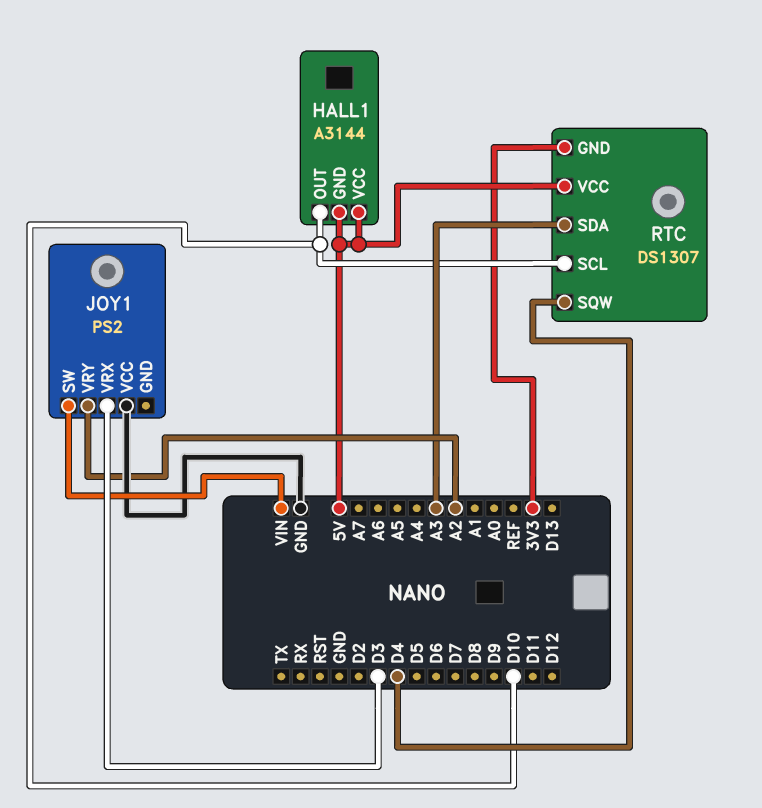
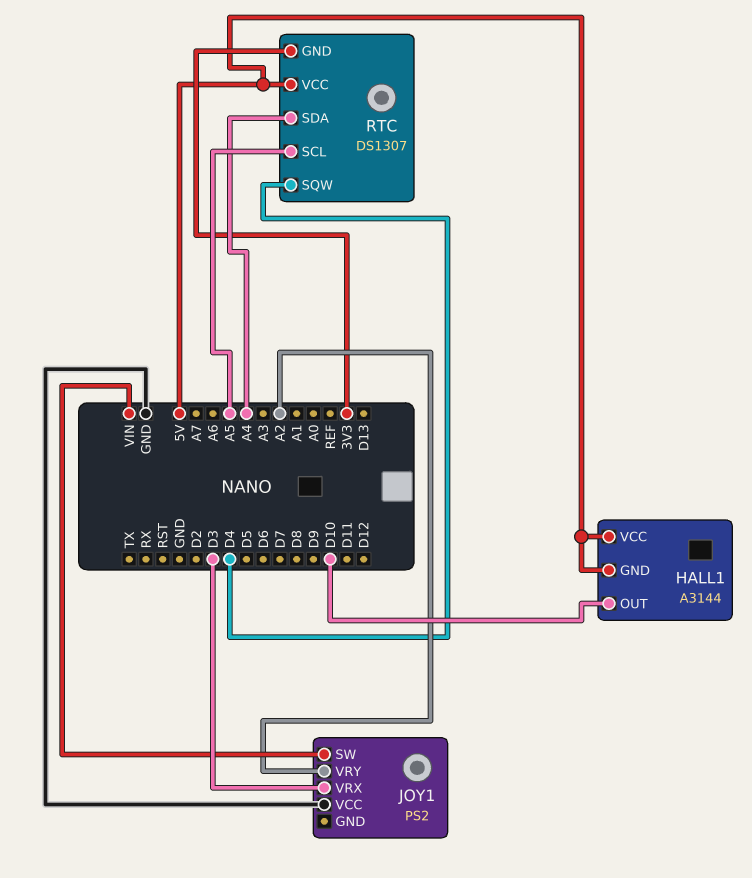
RTC pin SCL: D10 -> A5
RTC pin SDA: A3 -> A4

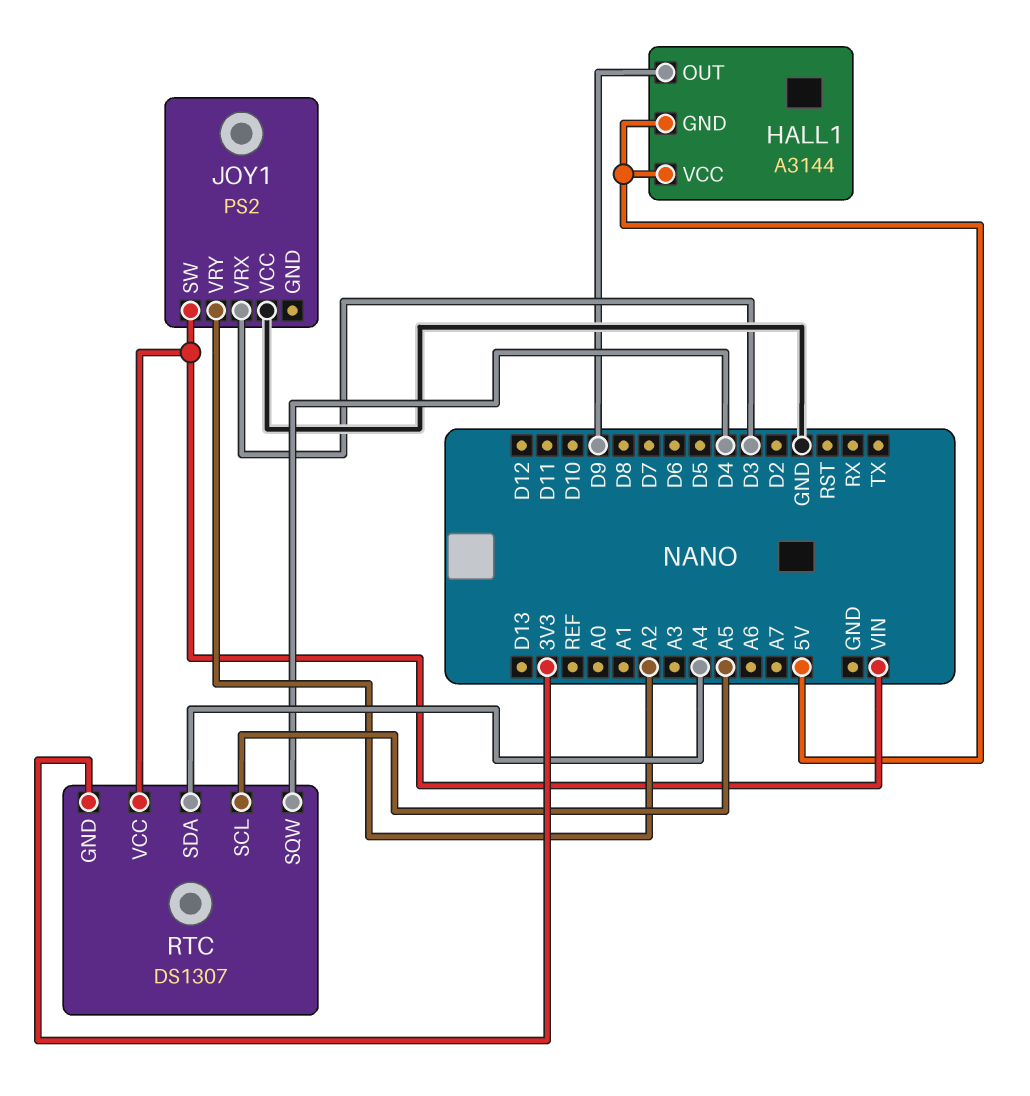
HALL1 pin OUT: D10 -> D9
RTC pin VCC: 5V -> VIN

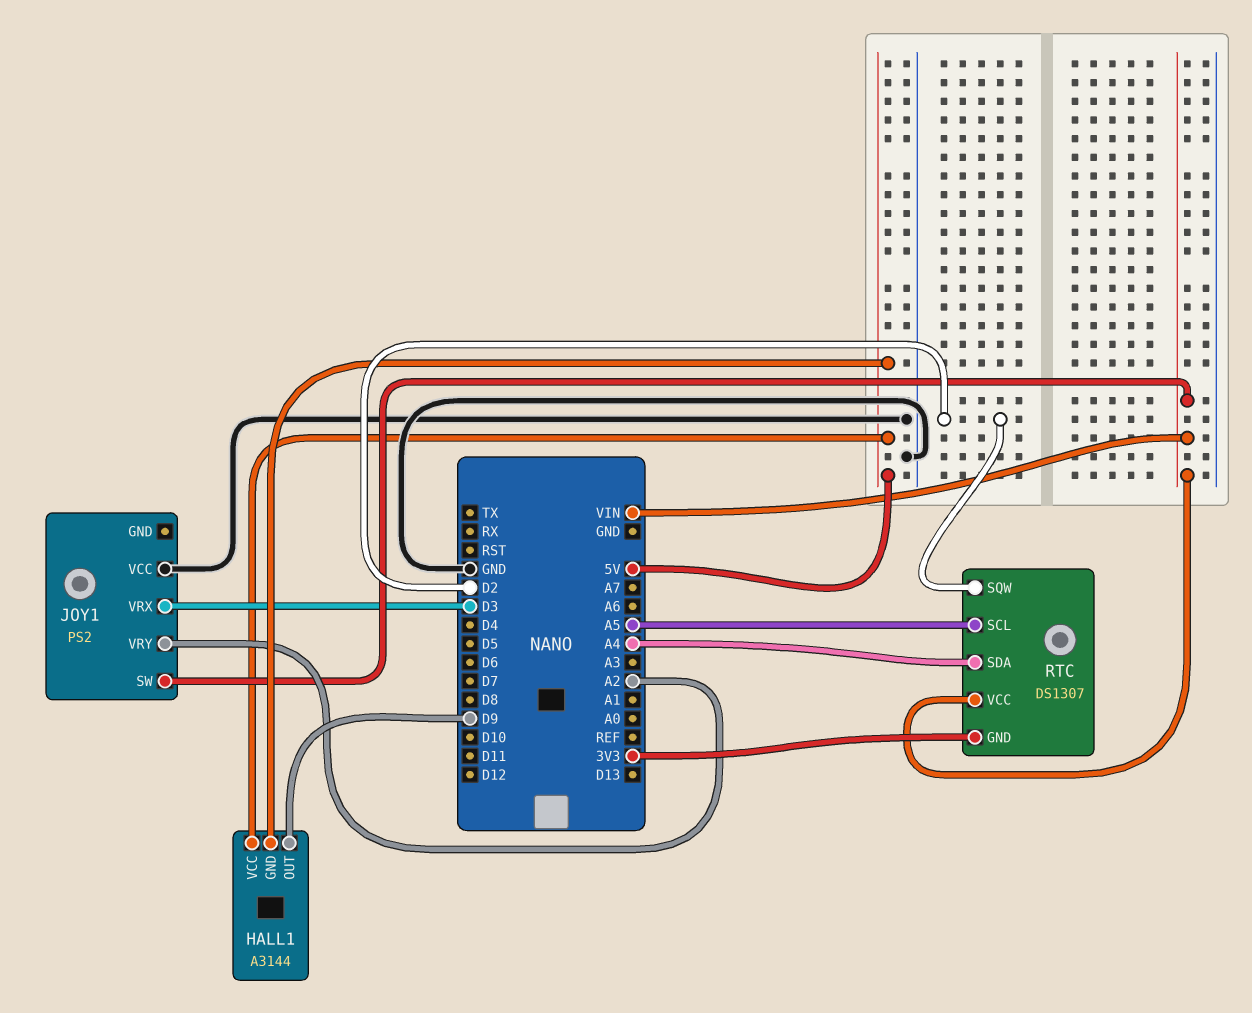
RTC pin SQW: D4 -> D2

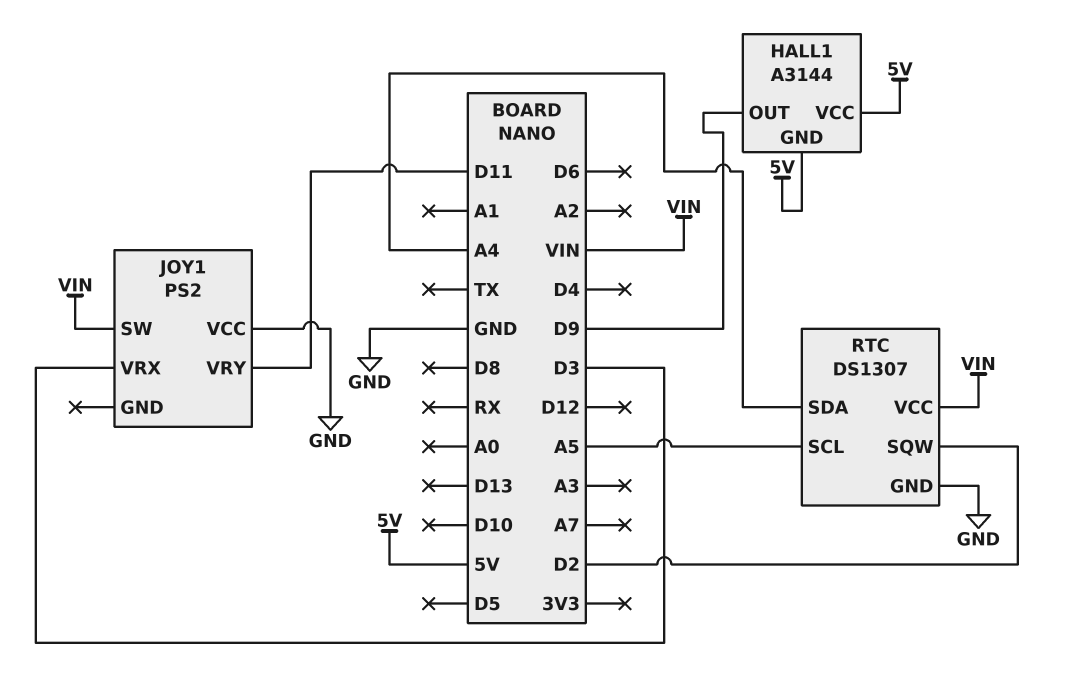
JOY1 pin VRY: A2 -> D11
RTC pin GND: 3V3 -> GND

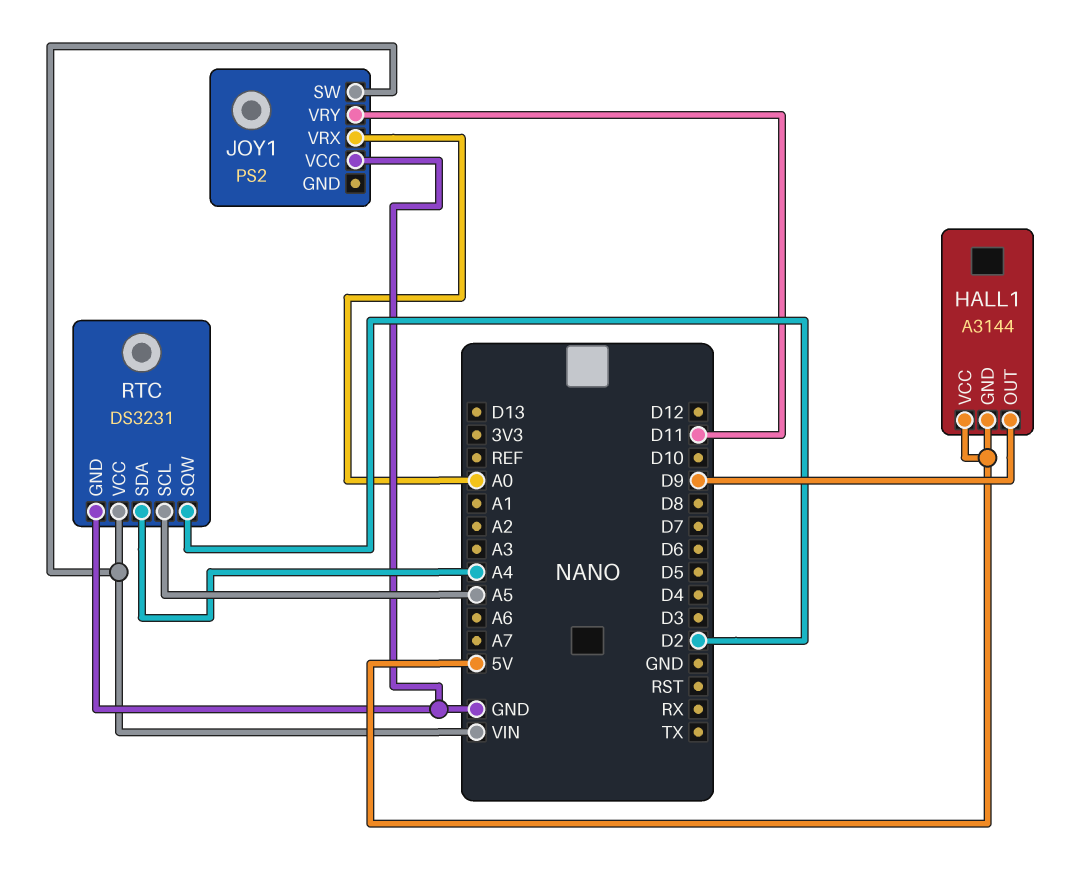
JOY1 pin VRX: D3 -> A0
RTC: DS1307 -> DS3231

